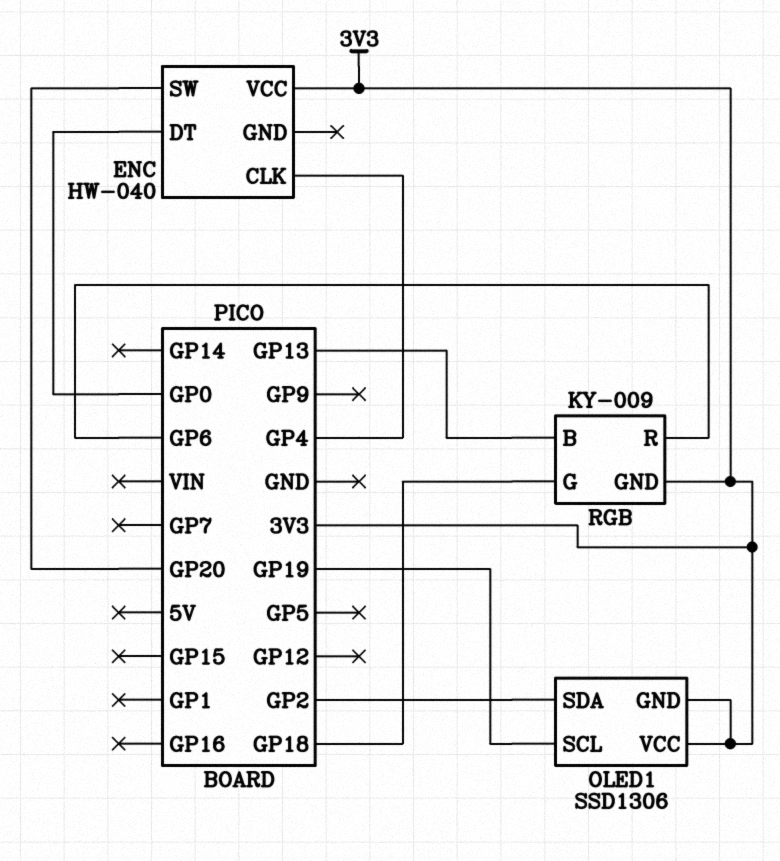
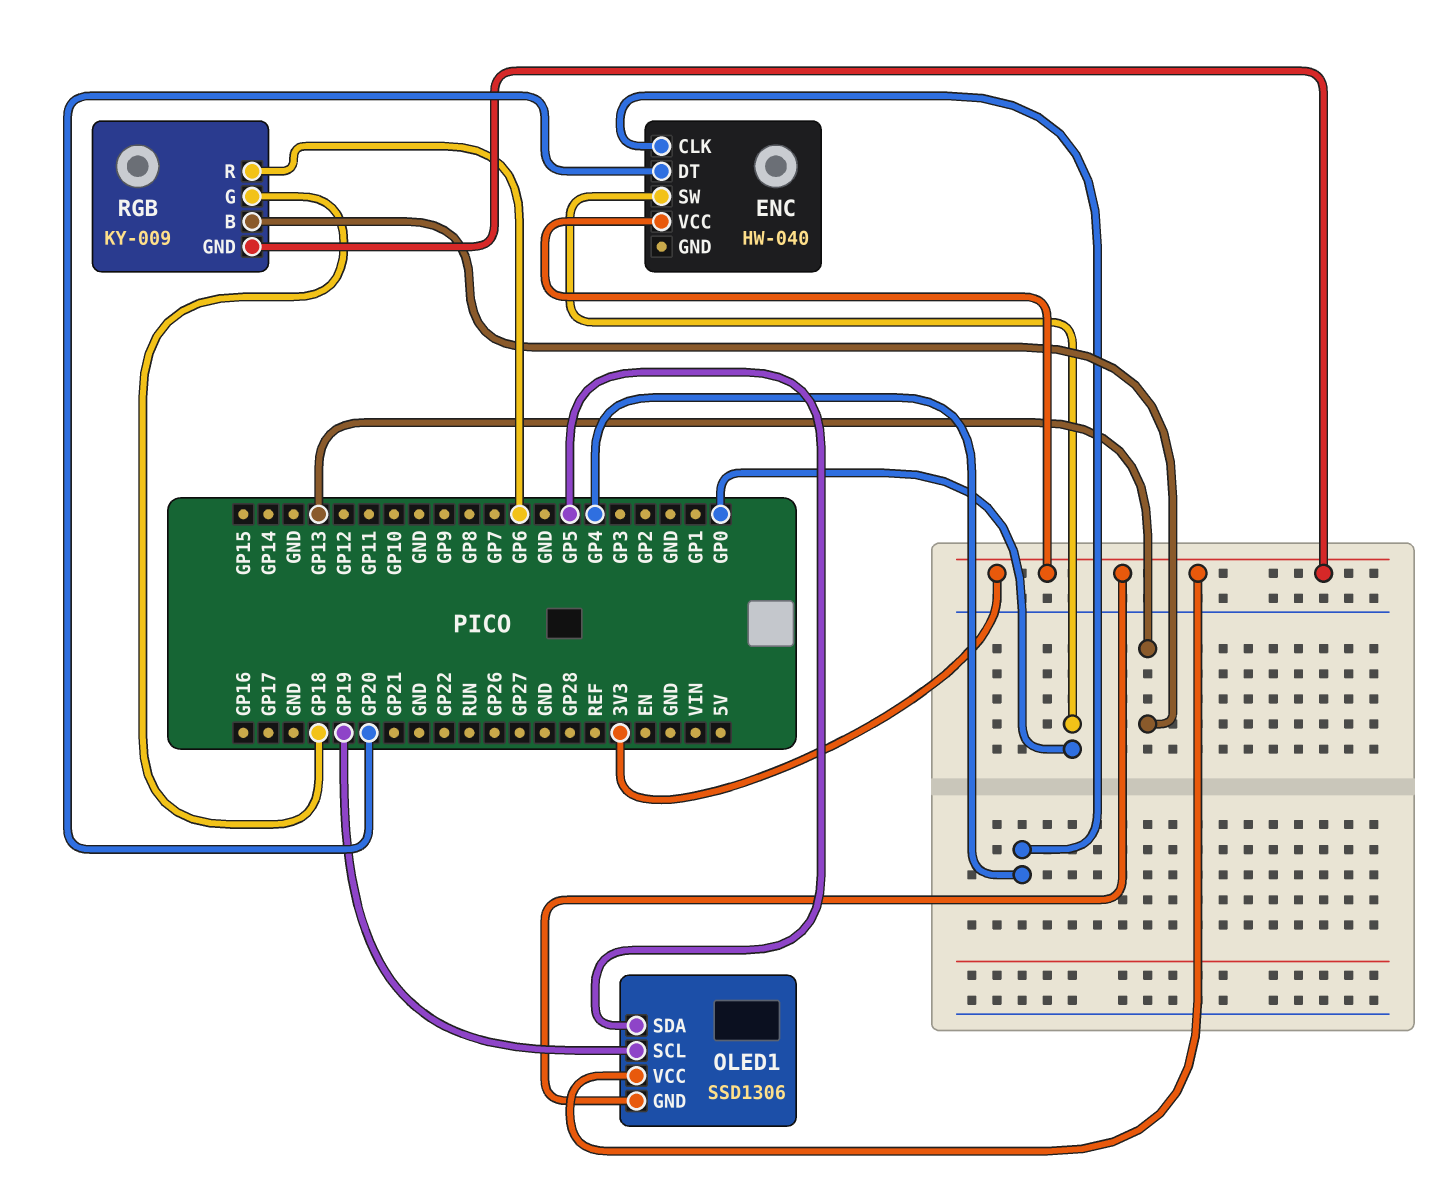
ENC pin DT: GP0 -> GP20
ENC pin SW: GP20 -> GP0
OLED1 pin SDA: GP2 -> GP5

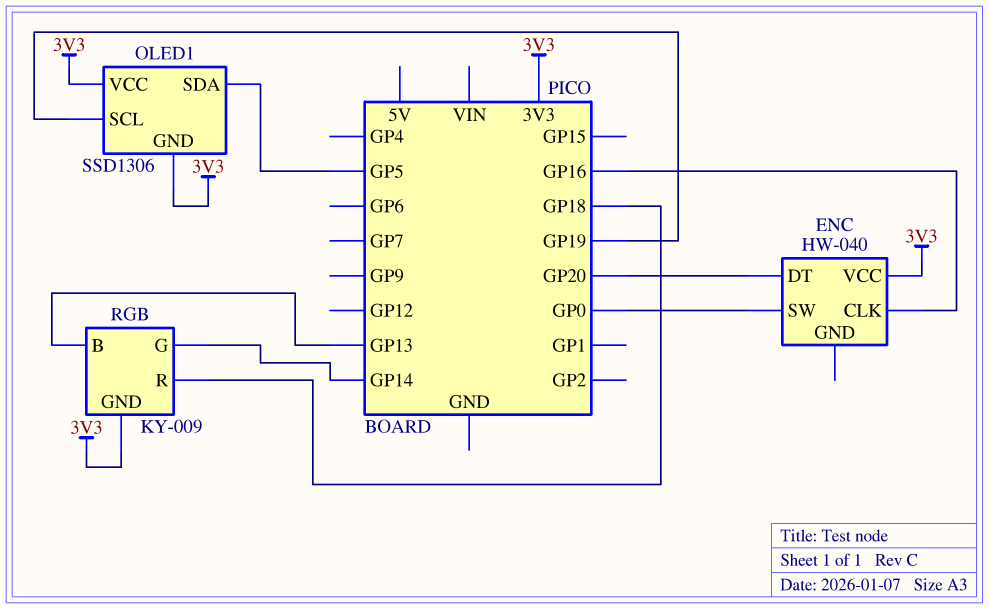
ENC pin CLK: GP4 -> GP16
RGB pin G: GP18 -> GP14
RGB pin R: GP6 -> GP18

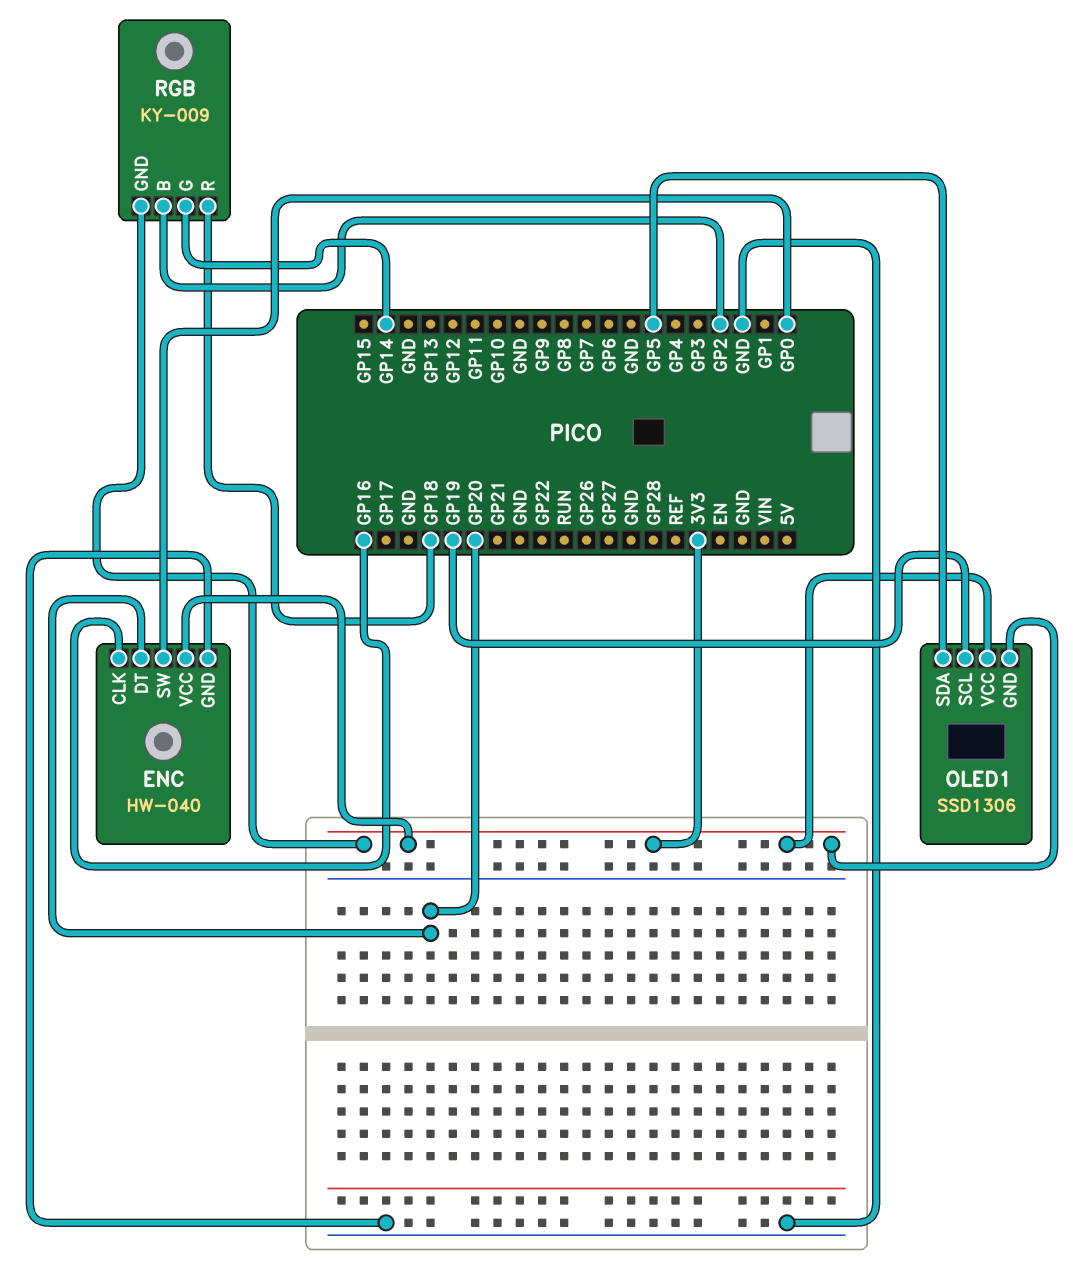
ENC pin GND: none -> GND
RGB pin B: GP13 -> GP2

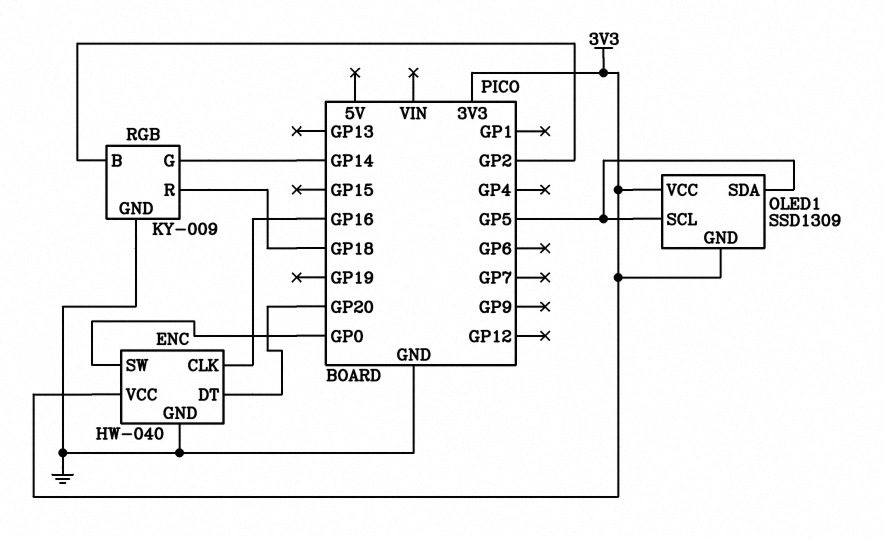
OLED1: SSD1306 -> SSD1309
OLED1 pin SCL: GP19 -> GP5
RGB pin GND: 3V3 -> GND

